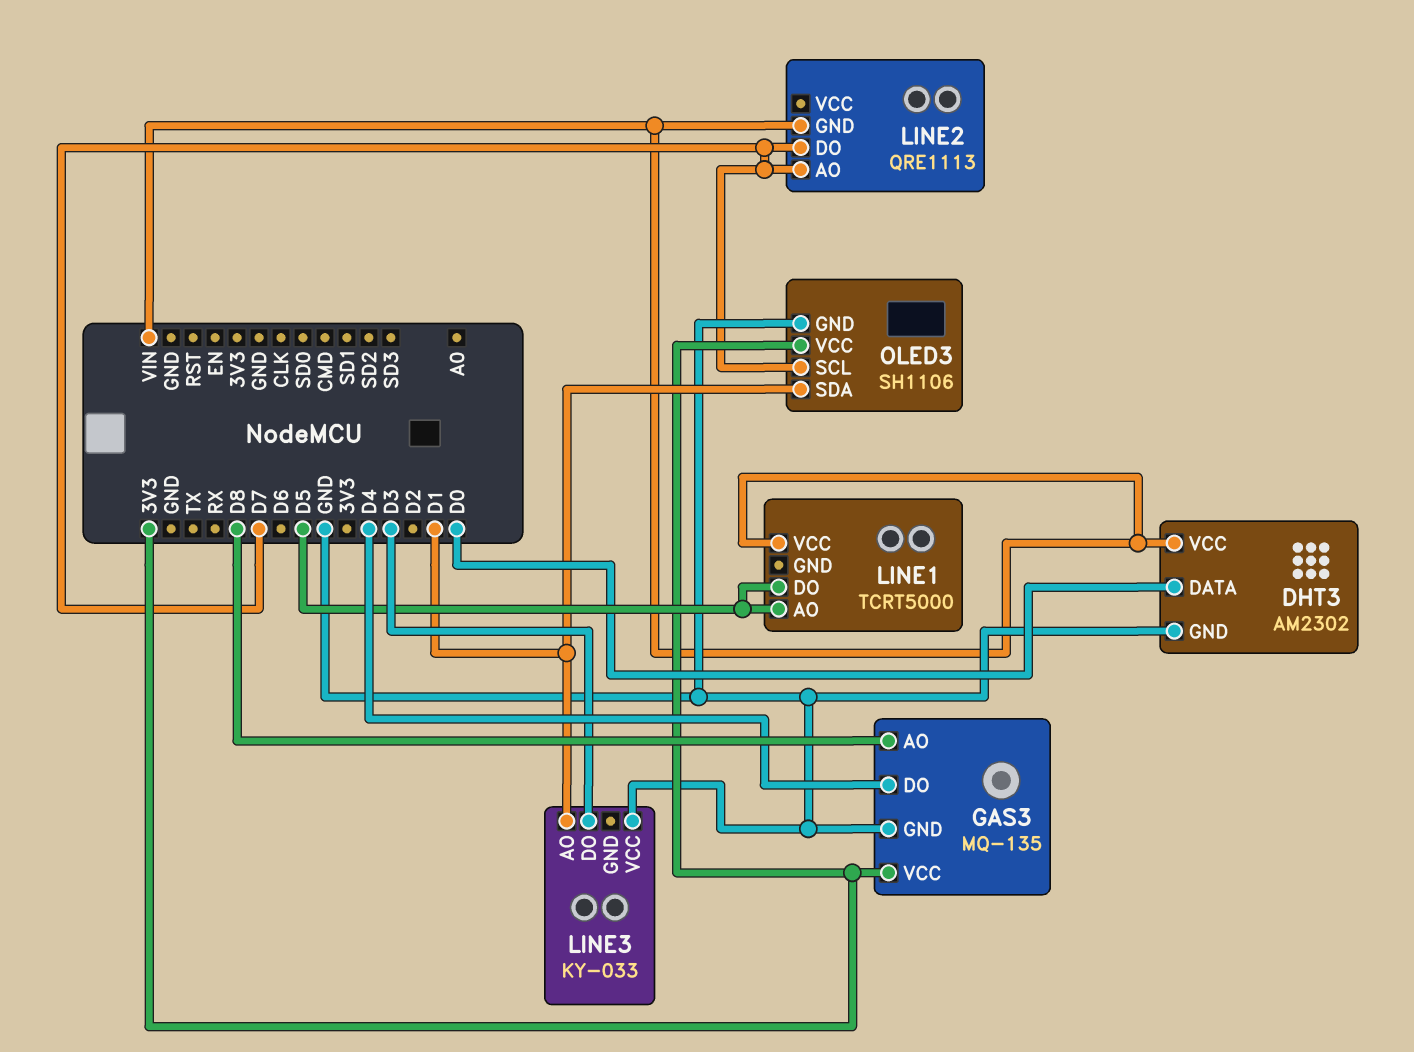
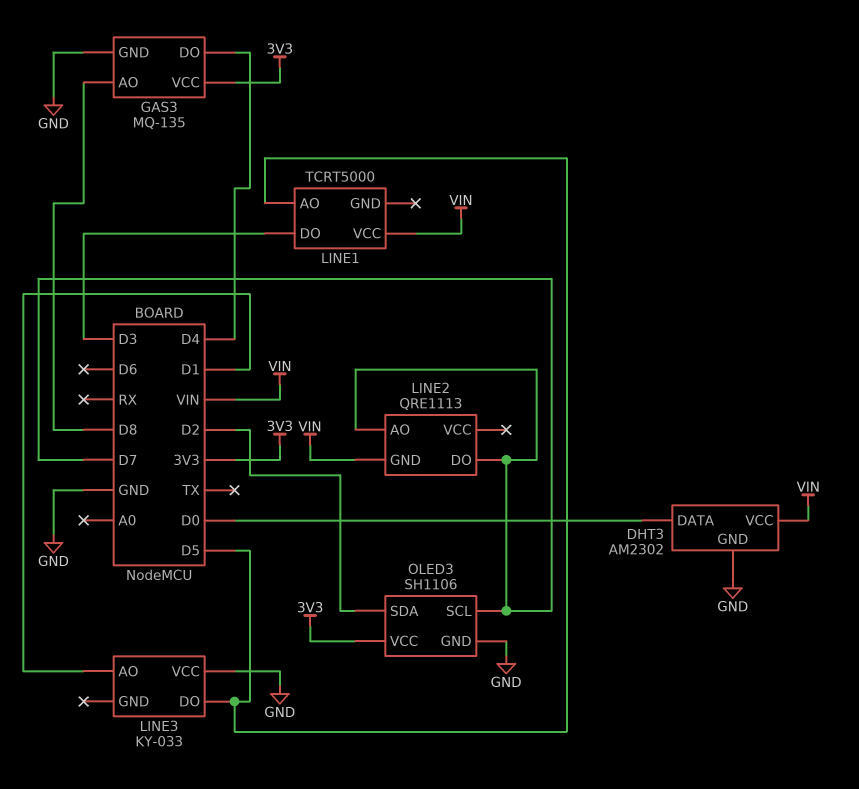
LINE1 pin DO: D5 -> D3
LINE3 pin DO: D3 -> D5
OLED3 pin SDA: D1 -> D2

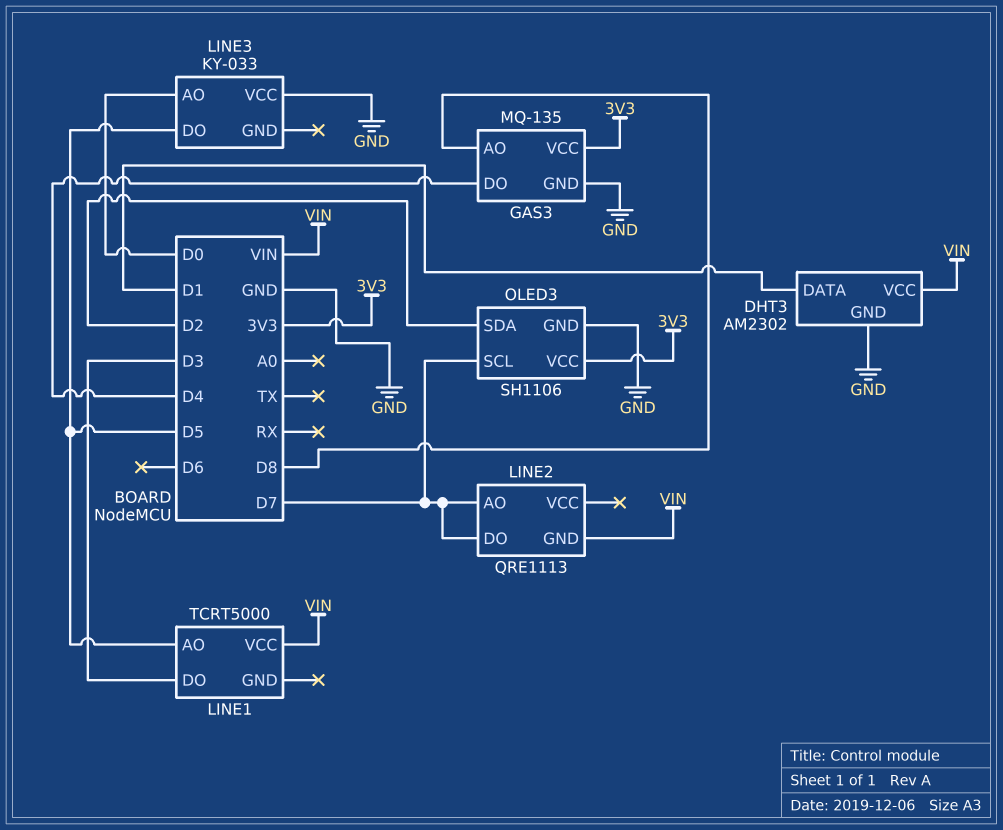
DHT3 pin DATA: D0 -> D1
LINE3 pin AO: D1 -> D0

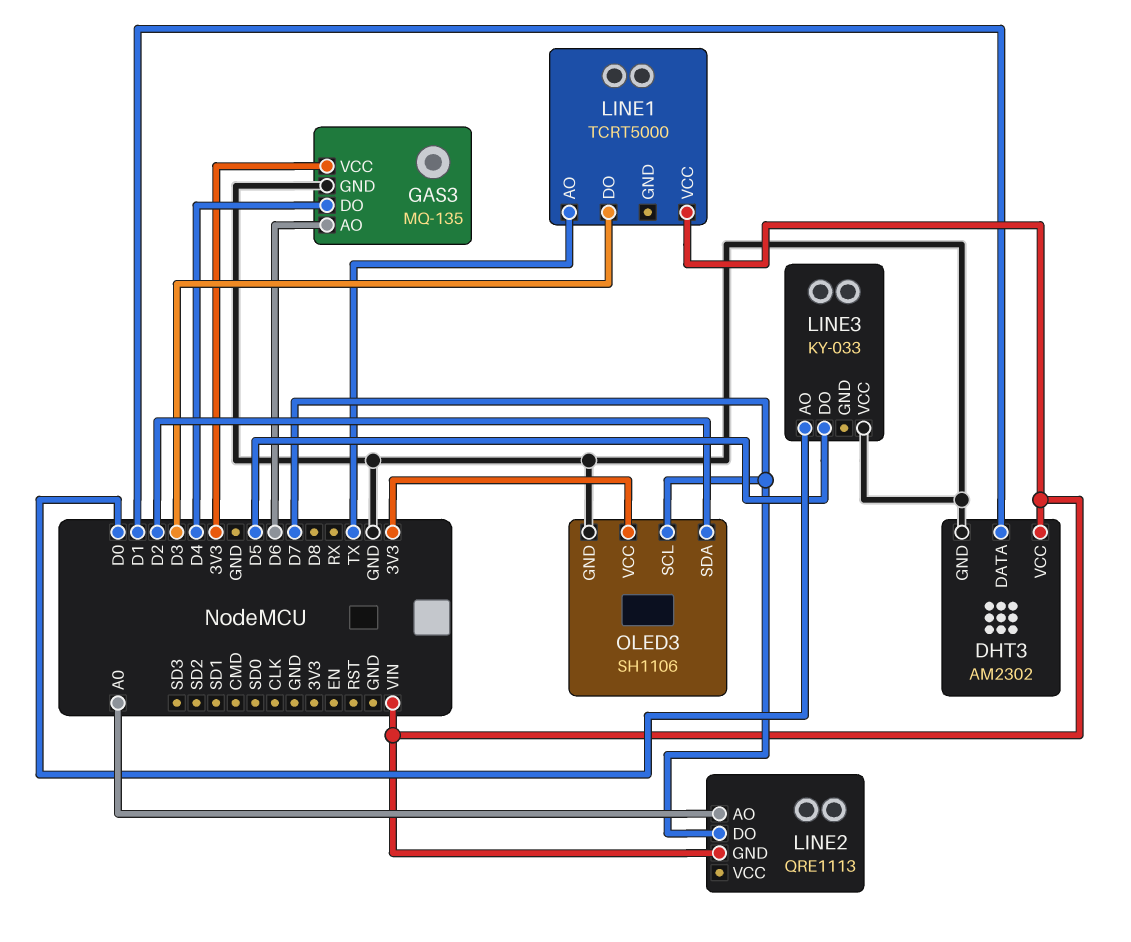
GAS3 pin AO: D8 -> D6
LINE1 pin AO: D5 -> TX
LINE2 pin AO: D7 -> A0

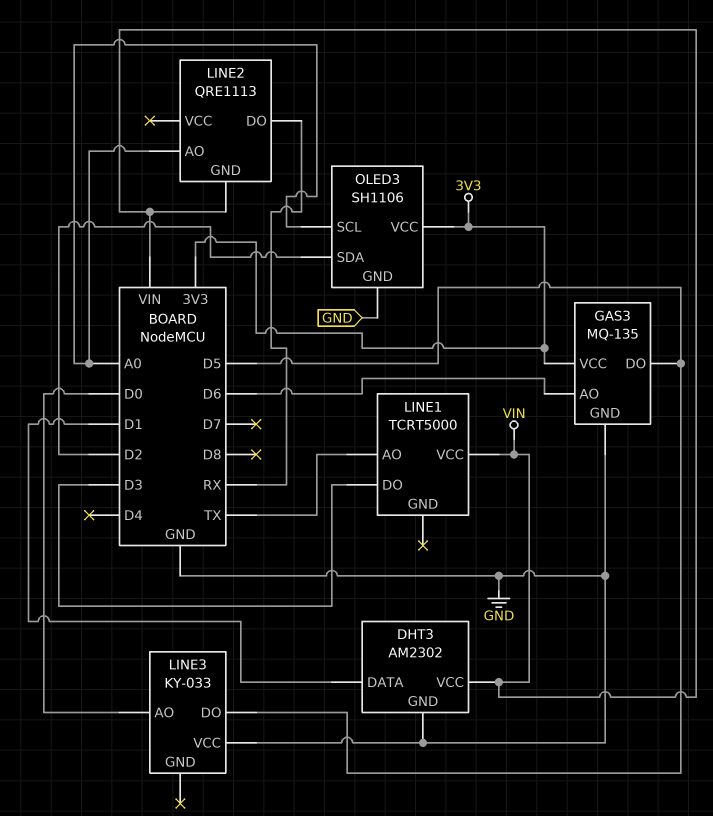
GAS3 pin DO: D4 -> D5
LINE2 pin DO: D7 -> RX
OLED3 pin SCL: D7 -> A0

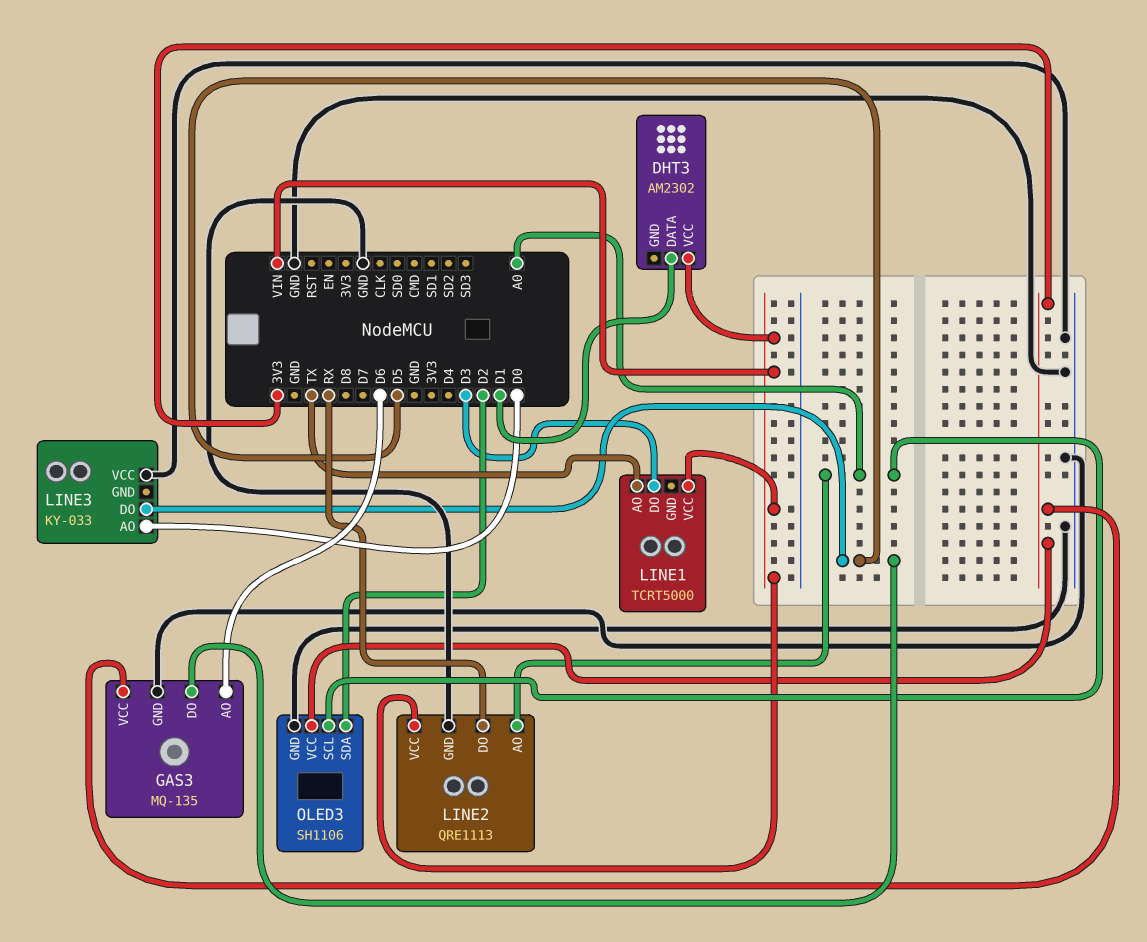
DHT3 pin GND: GND -> none
LINE2 pin GND: VIN -> GND
LINE2 pin VCC: none -> VIN

